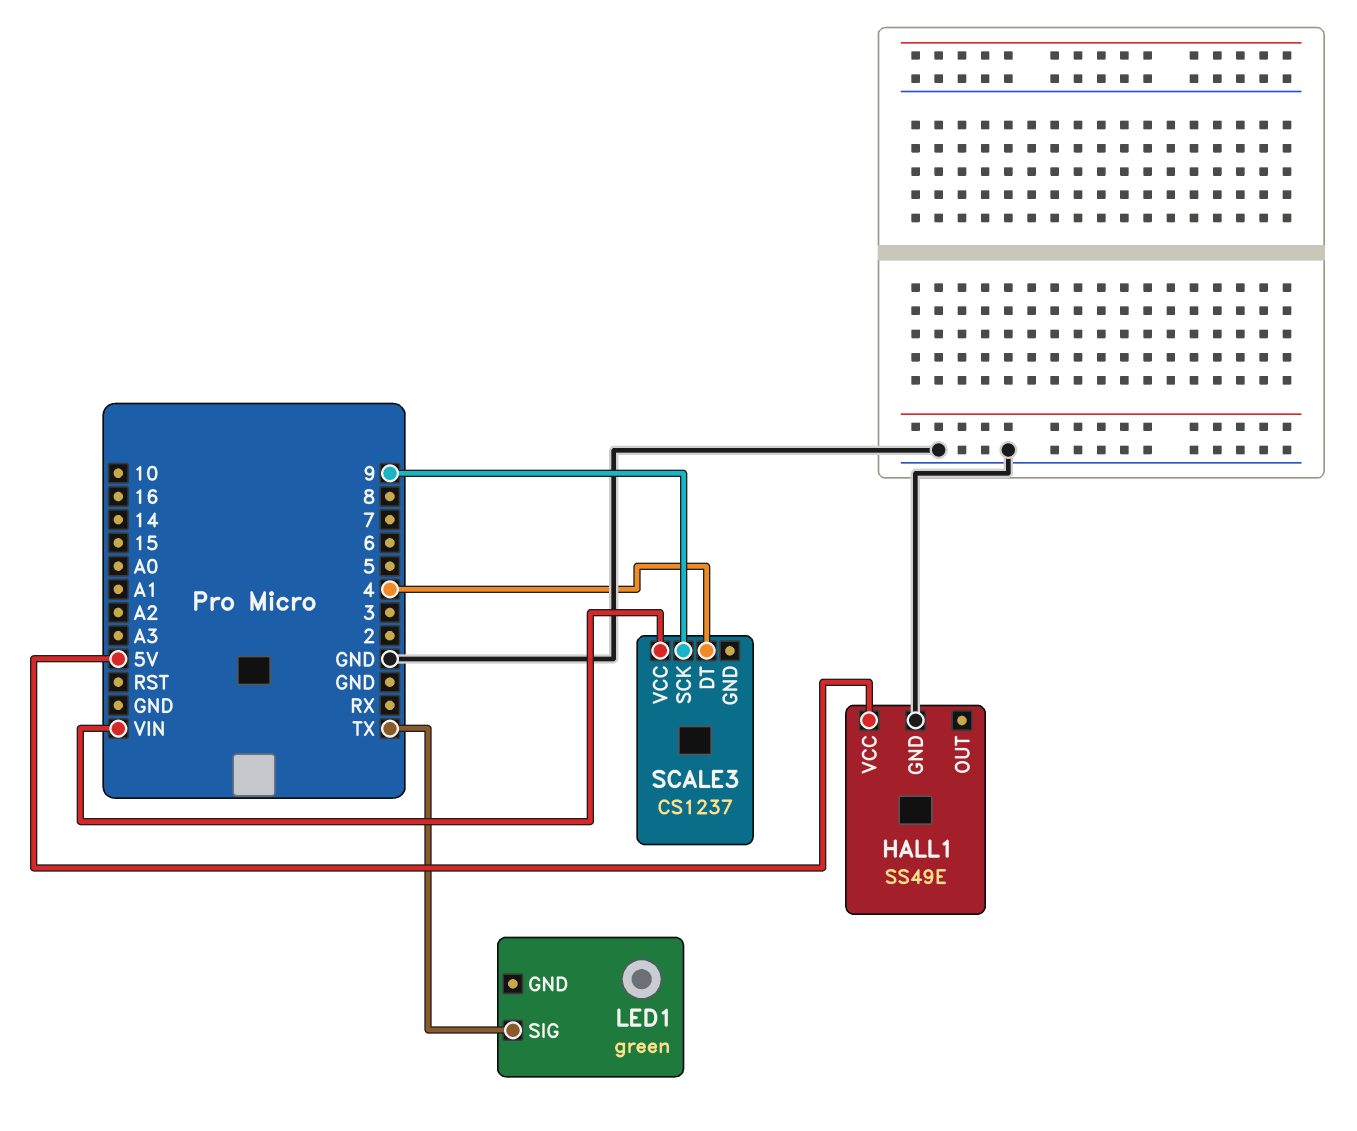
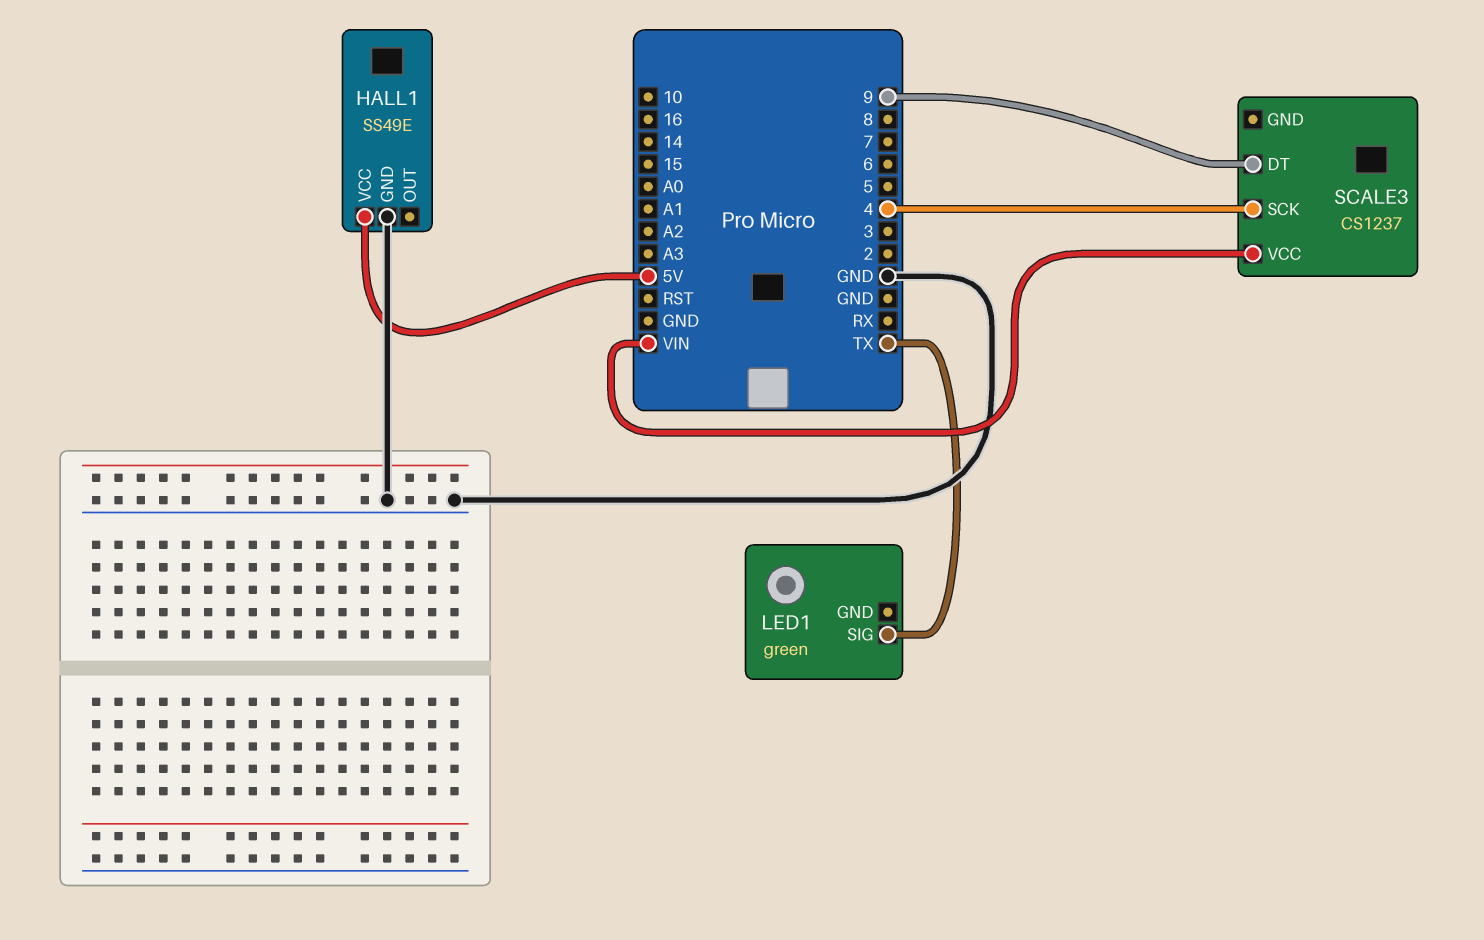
SCALE3 pin DT: 4 -> 9
SCALE3 pin SCK: 9 -> 4

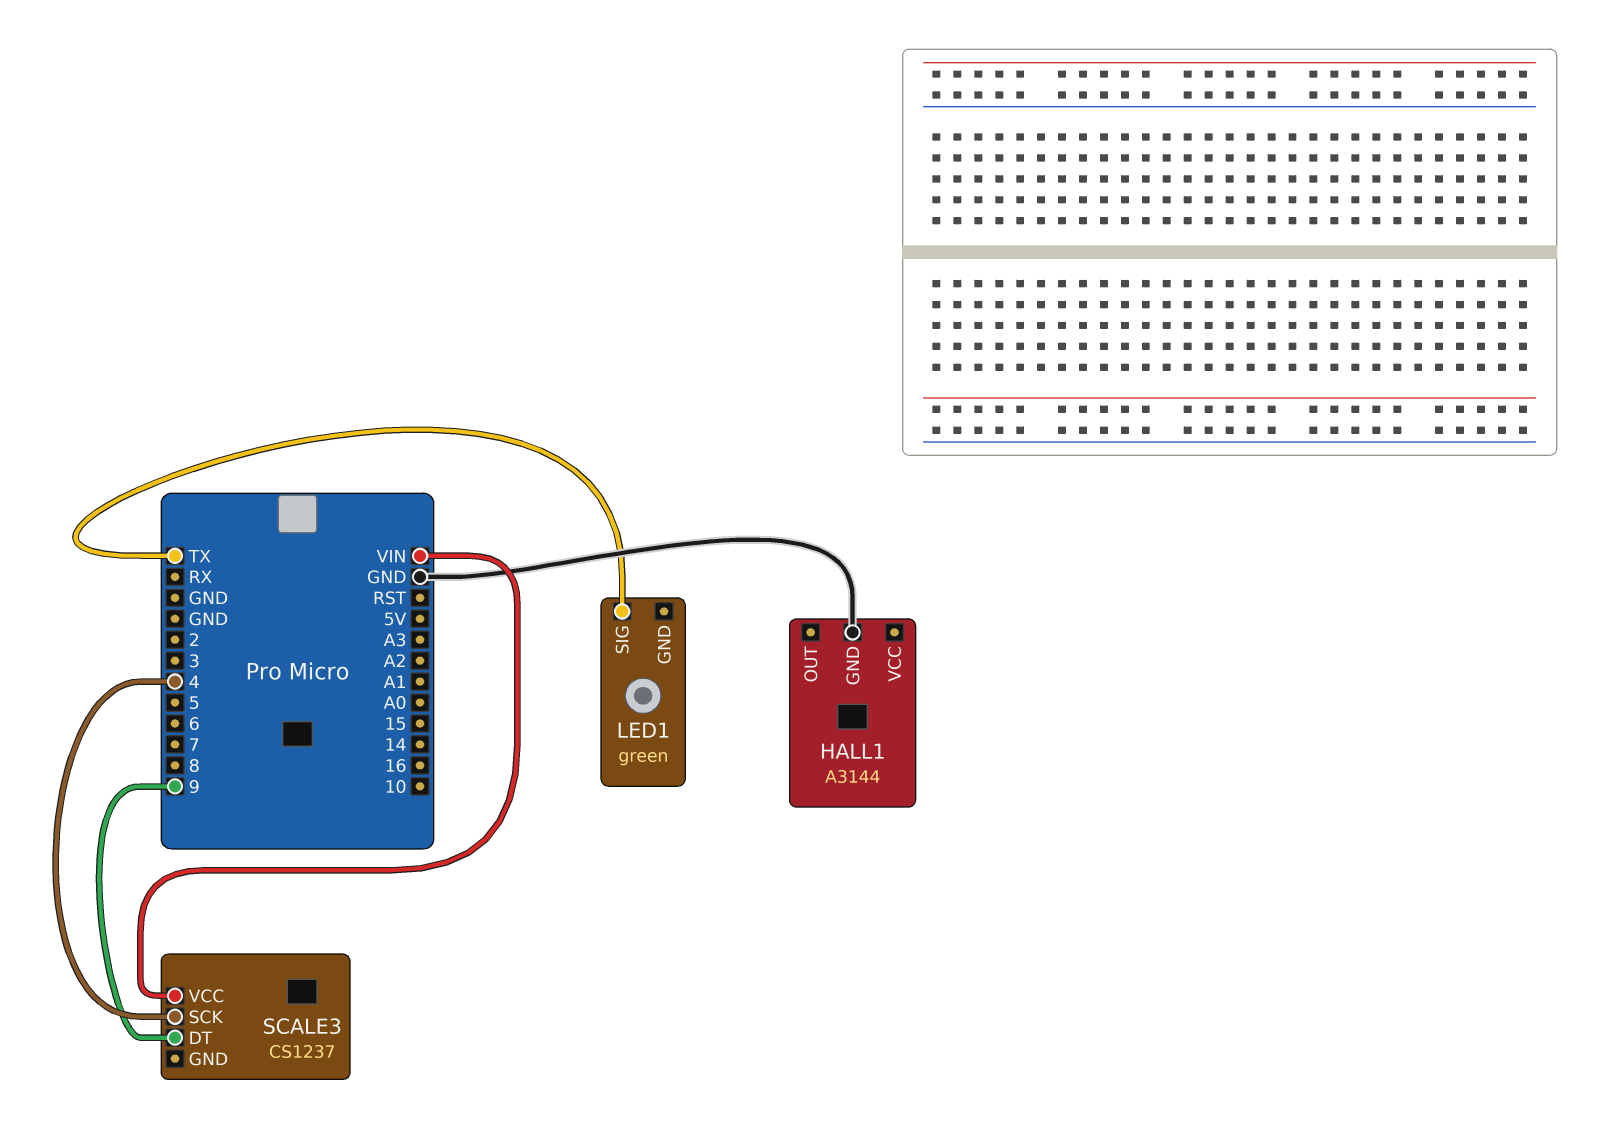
HALL1: SS49E -> A3144
HALL1 pin VCC: 5V -> none

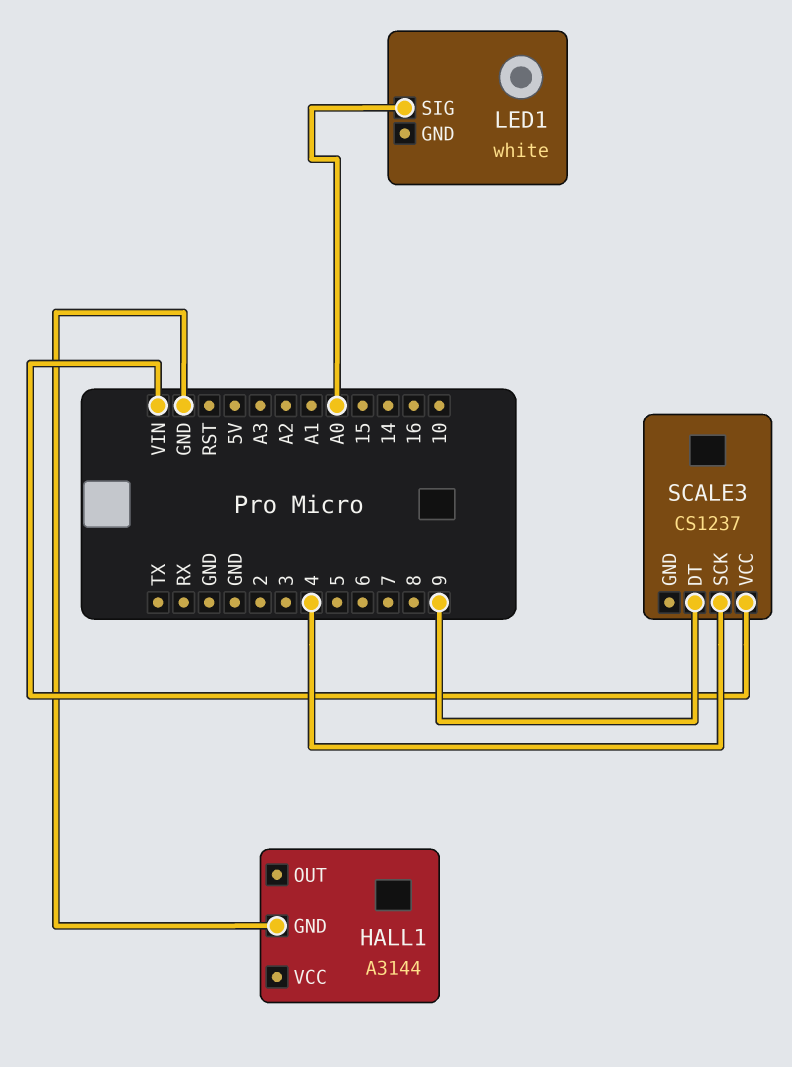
LED1: green -> white
LED1 pin SIG: TX -> A0

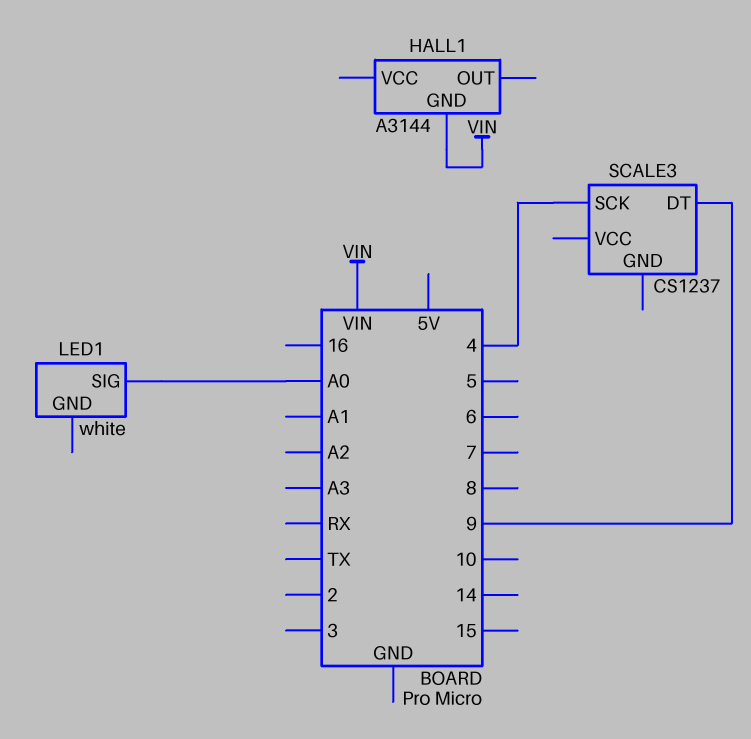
HALL1 pin GND: GND -> VIN
SCALE3 pin VCC: VIN -> none

